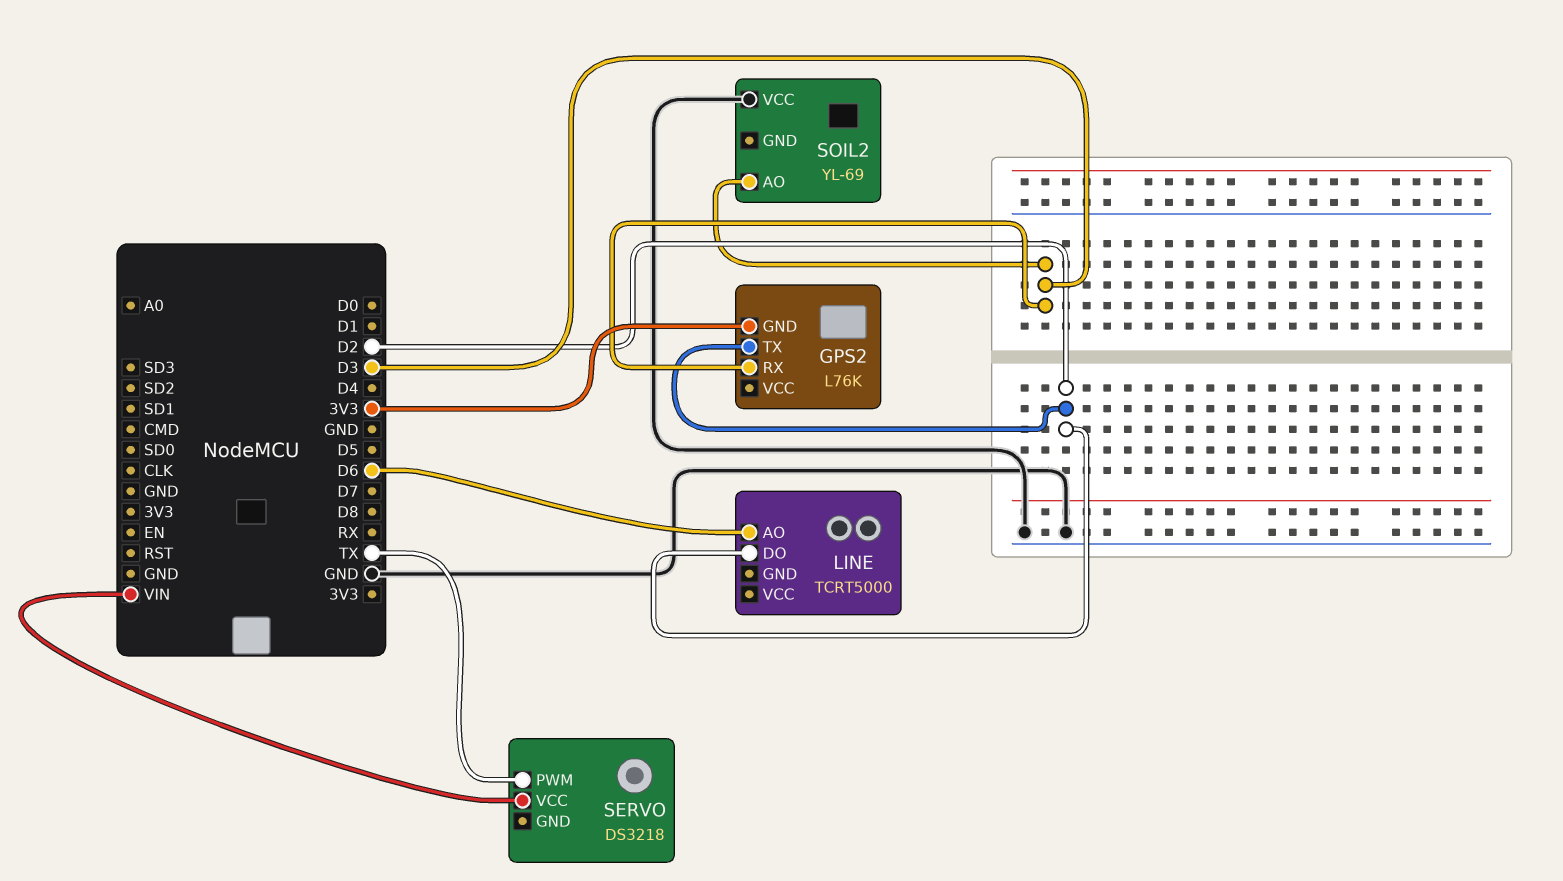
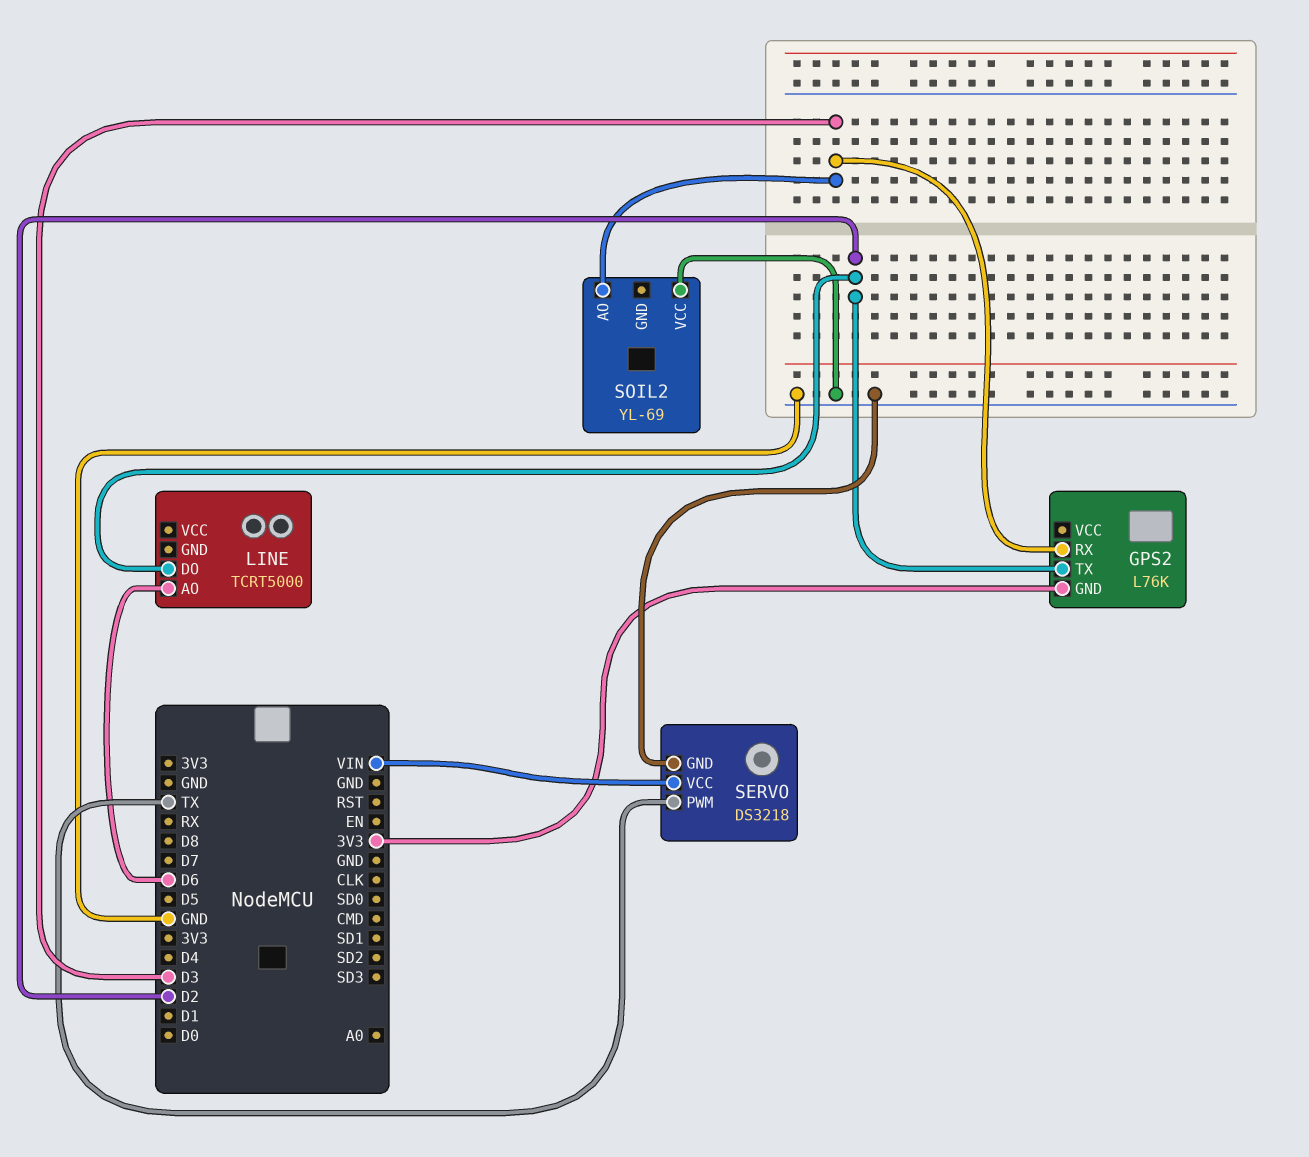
SERVO pin GND: none -> GND

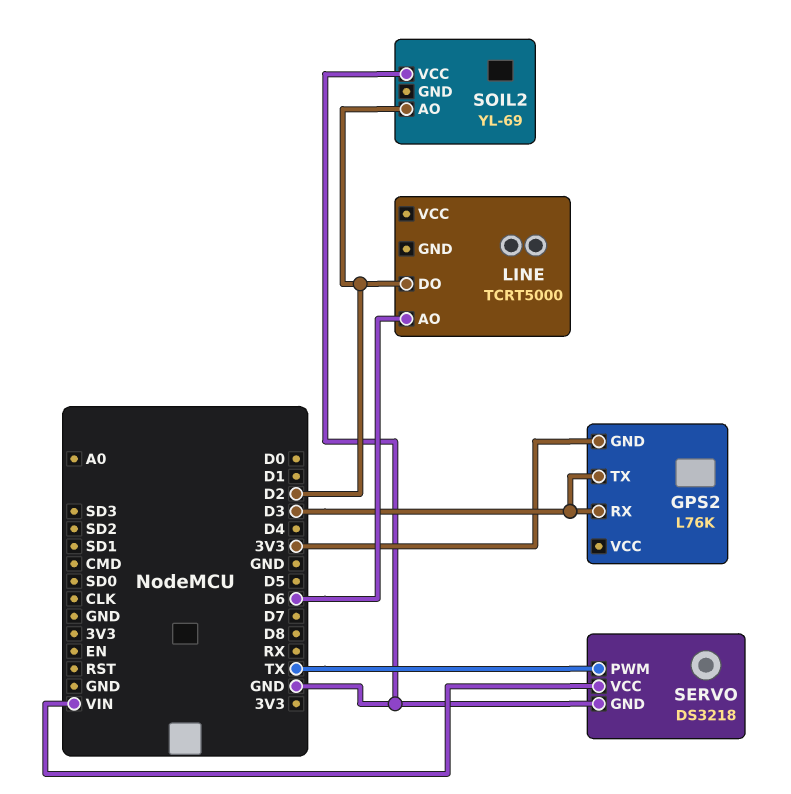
GPS2 pin TX: D2 -> D3
SOIL2 pin AO: D3 -> D2

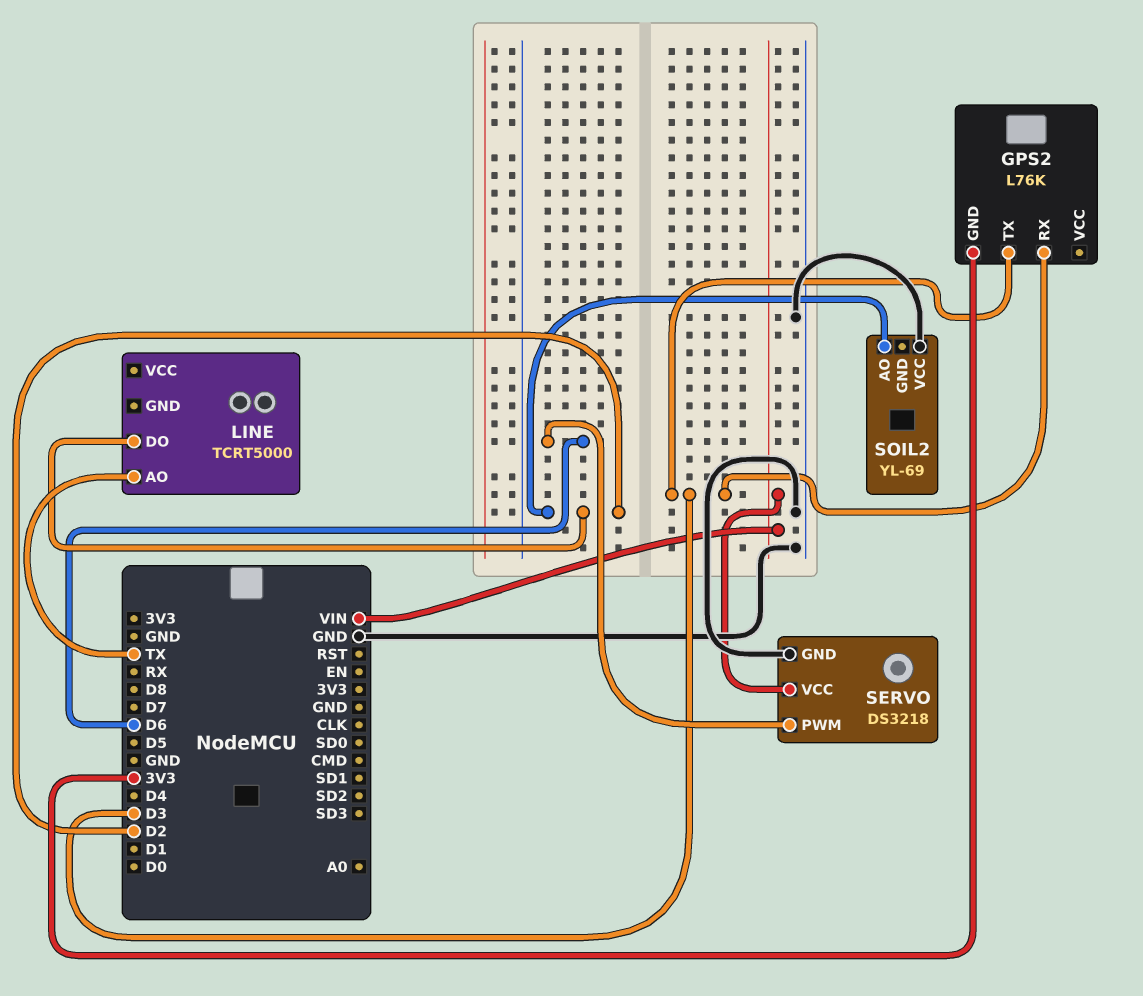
LINE pin AO: D6 -> TX
SERVO pin PWM: TX -> D6

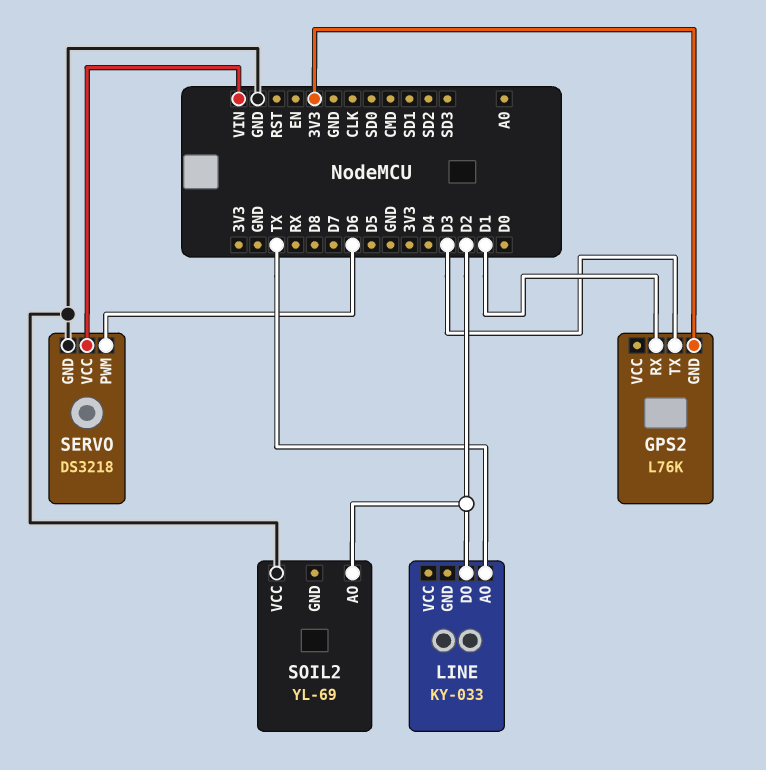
GPS2 pin RX: D3 -> D1
LINE: TCRT5000 -> KY-033

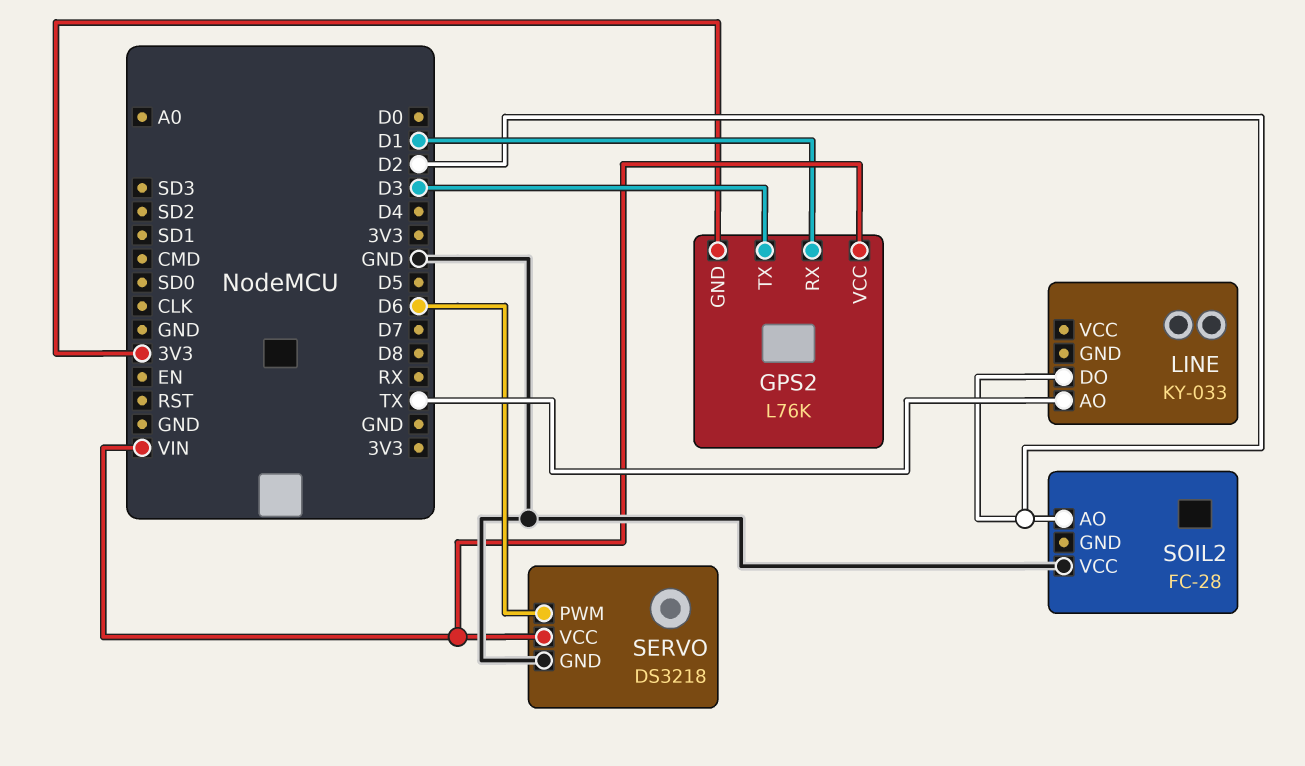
GPS2 pin VCC: none -> VIN
SOIL2: YL-69 -> FC-28

